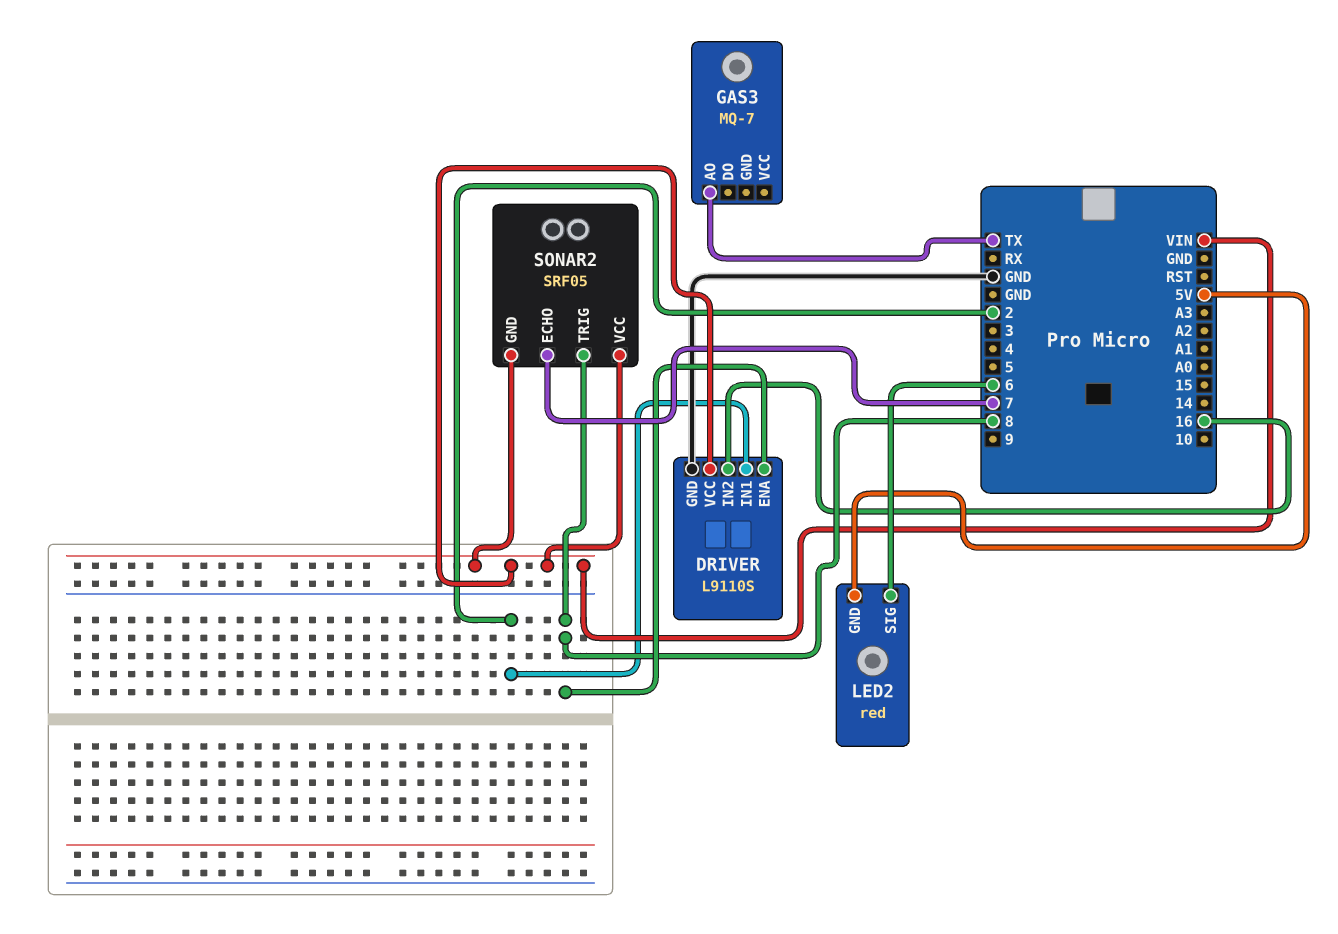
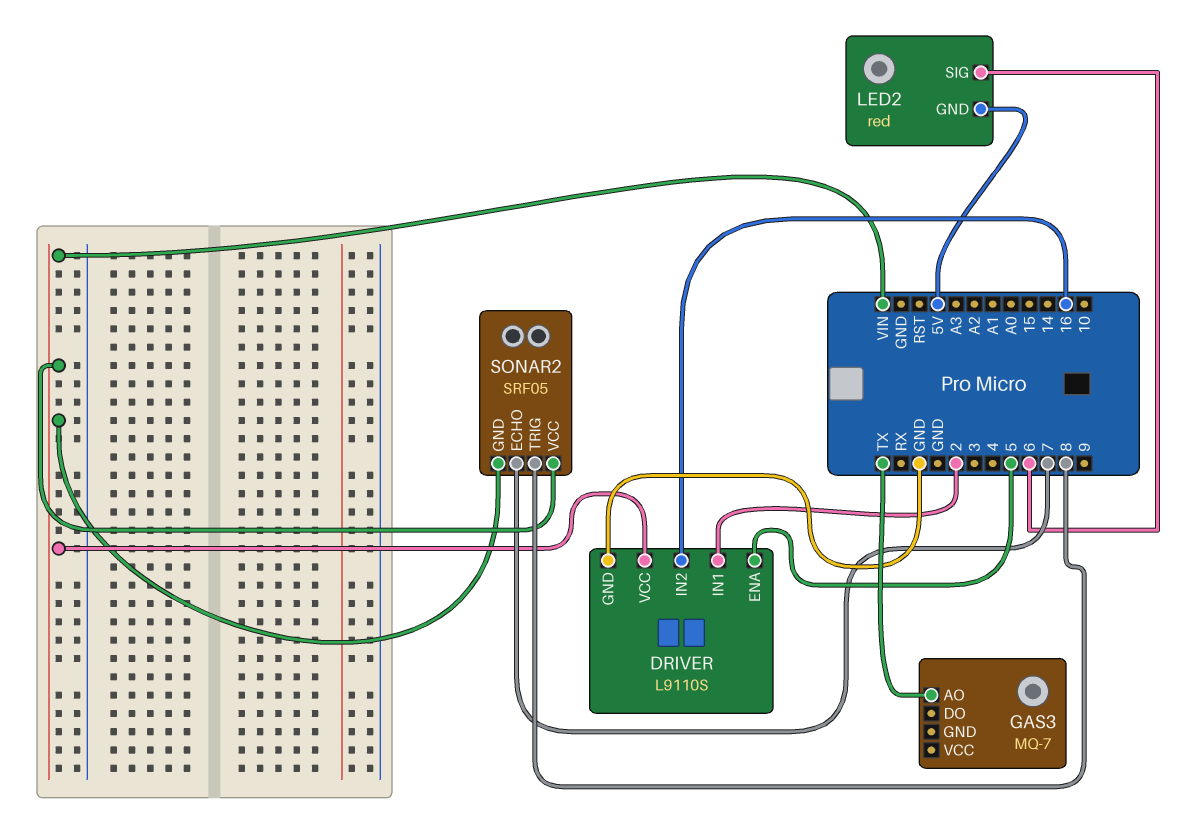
DRIVER pin ENA: 8 -> 5

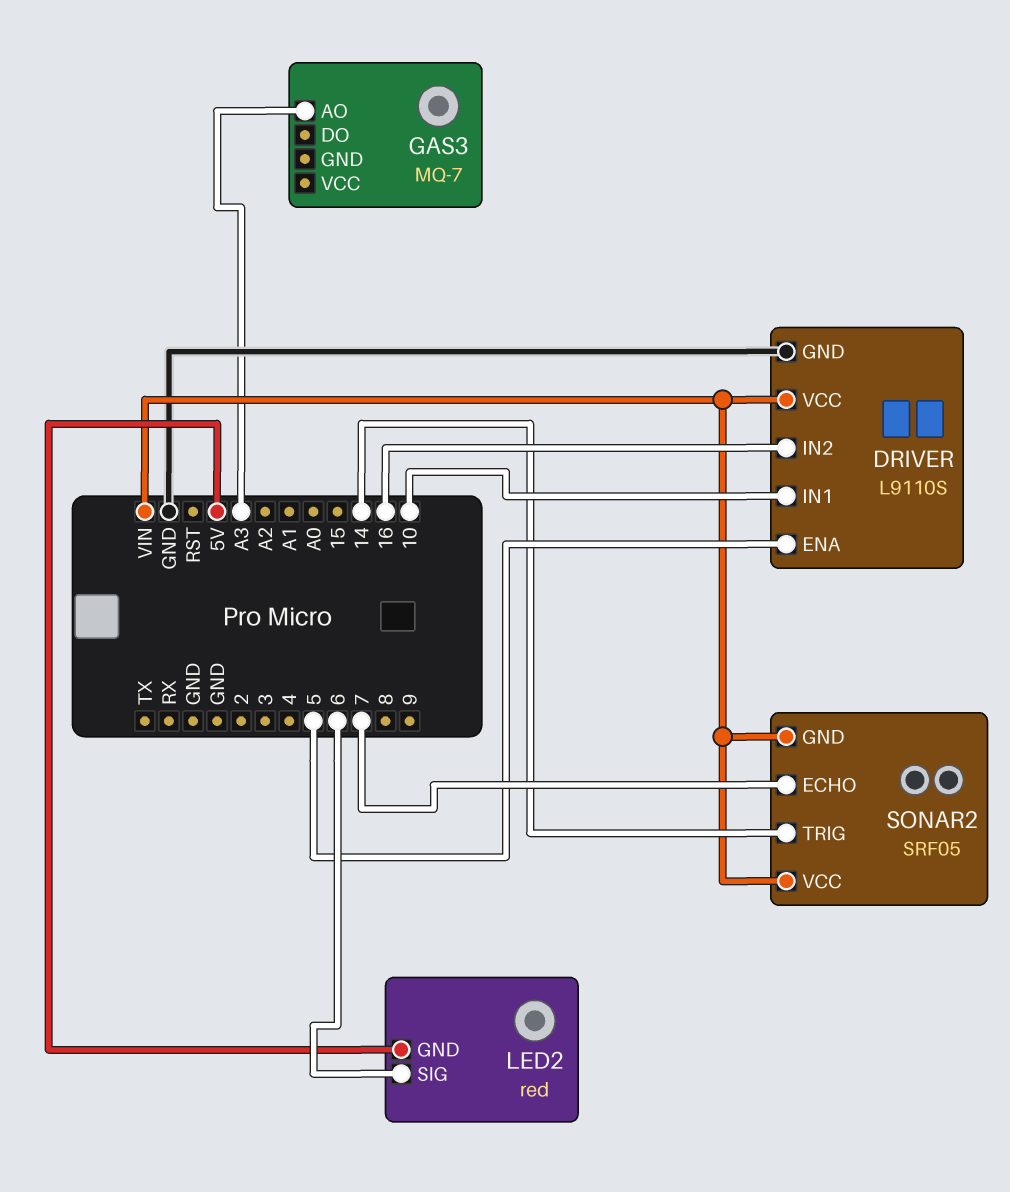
DRIVER pin IN1: 2 -> 10
GAS3 pin AO: TX -> A3
SONAR2 pin TRIG: 8 -> 14

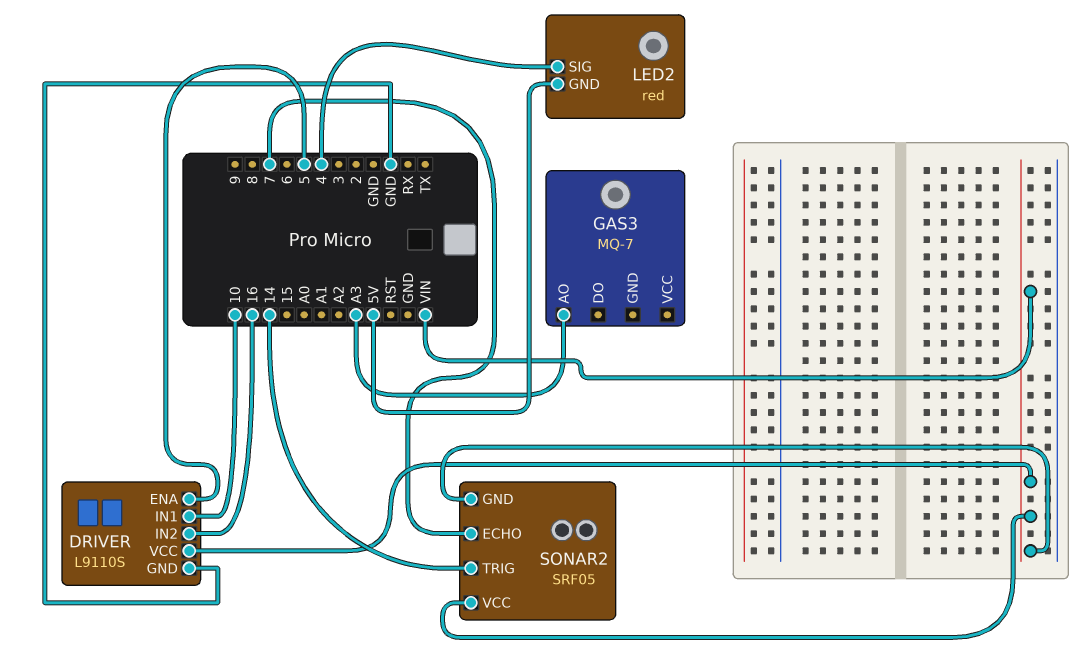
LED2 pin SIG: 6 -> 4

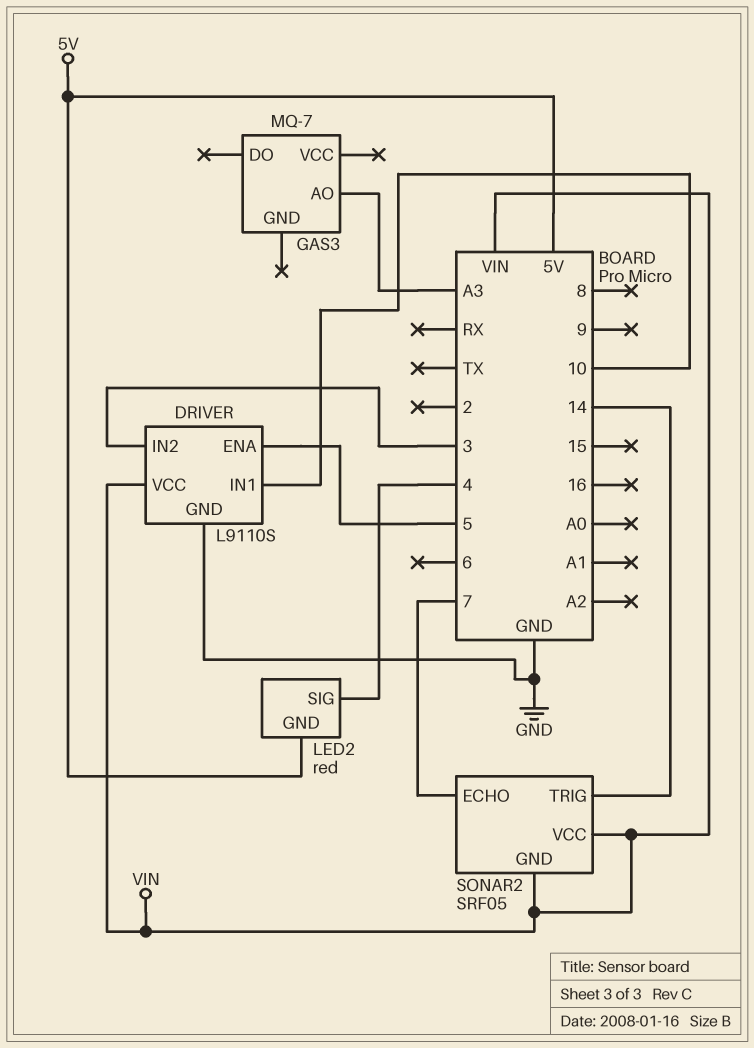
DRIVER pin IN2: 16 -> 3

